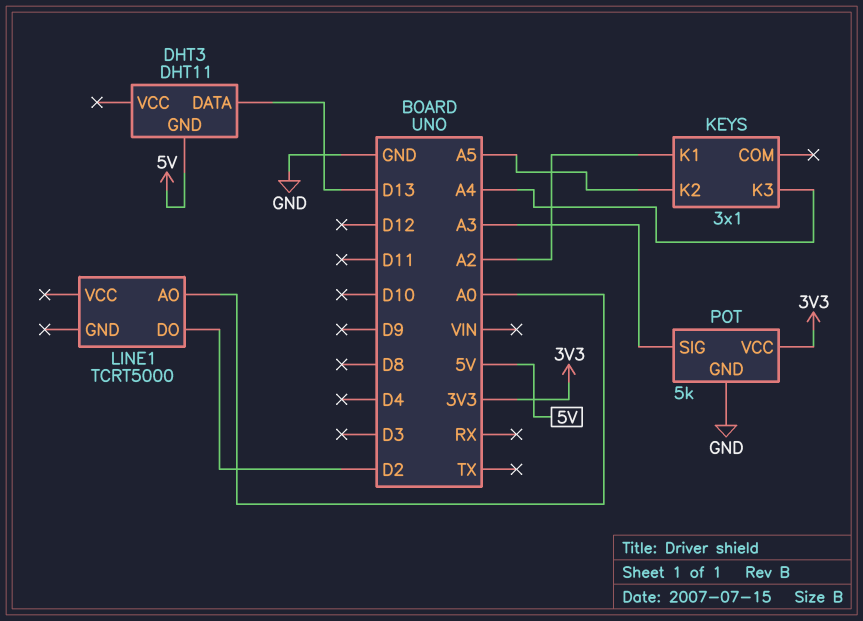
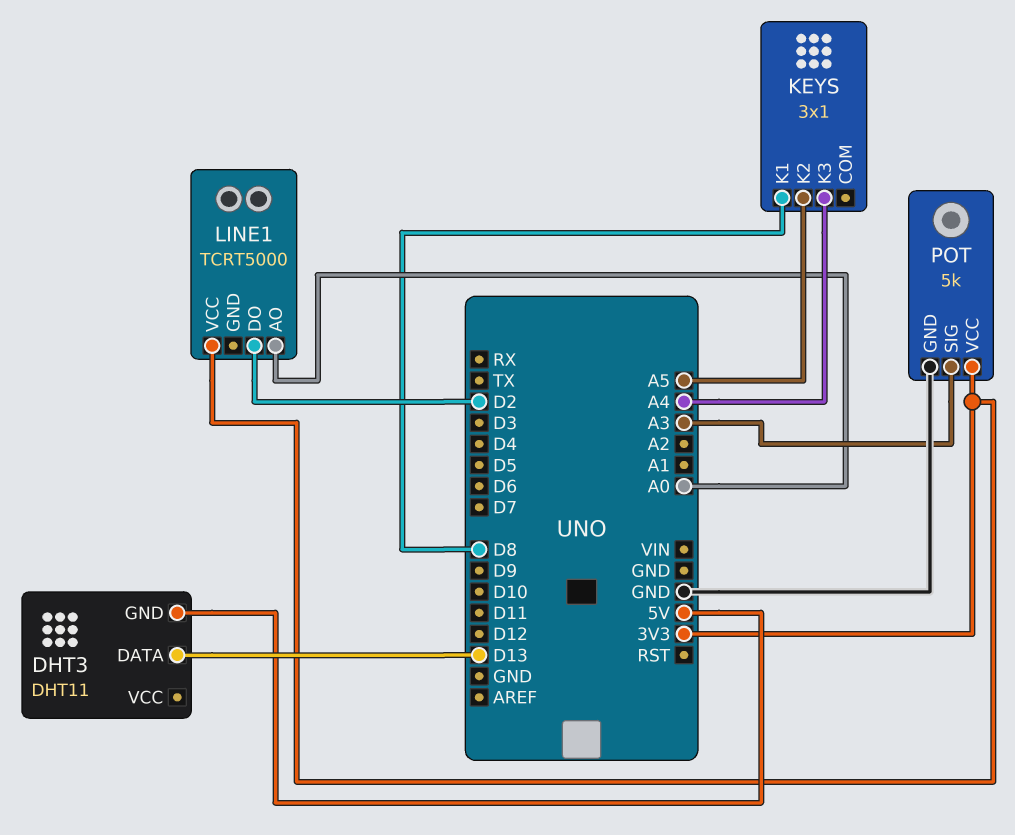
KEYS pin K1: A2 -> D8
LINE1 pin VCC: none -> 3V3

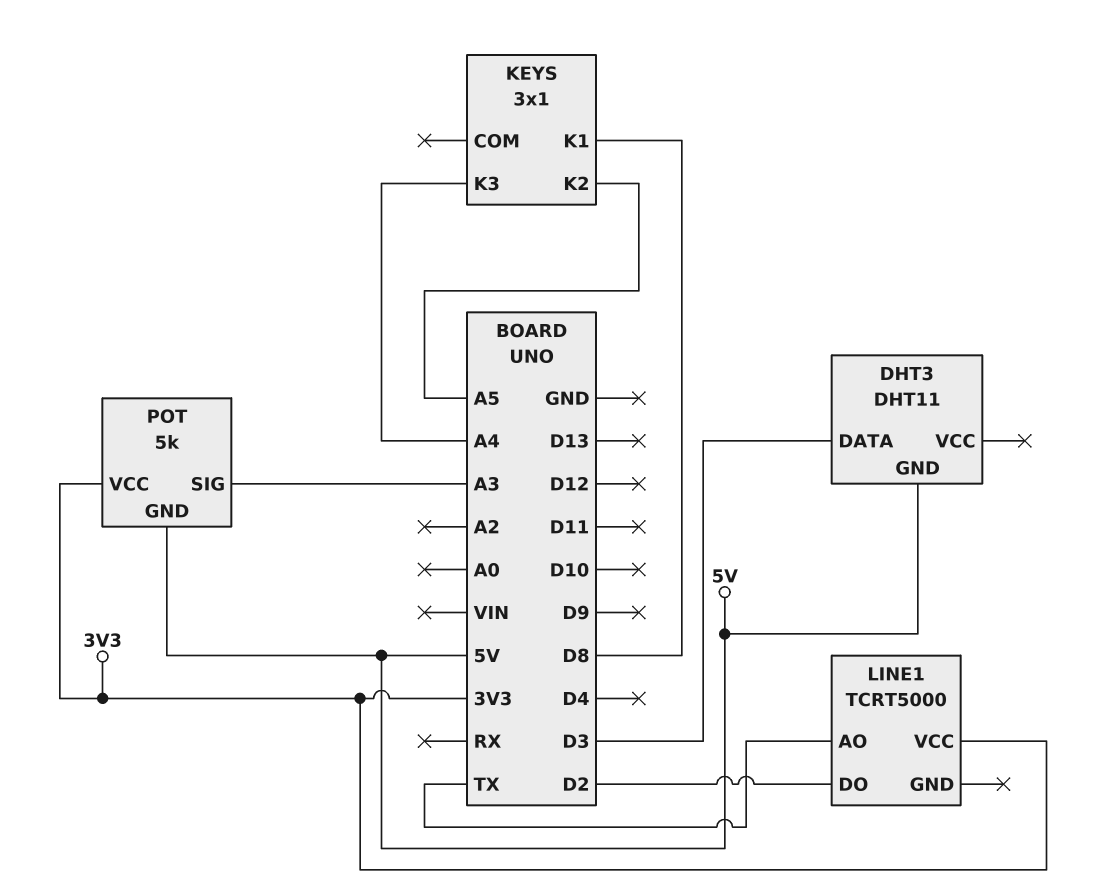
DHT3 pin DATA: D13 -> D3
LINE1 pin AO: A0 -> TX
POT pin GND: GND -> 5V

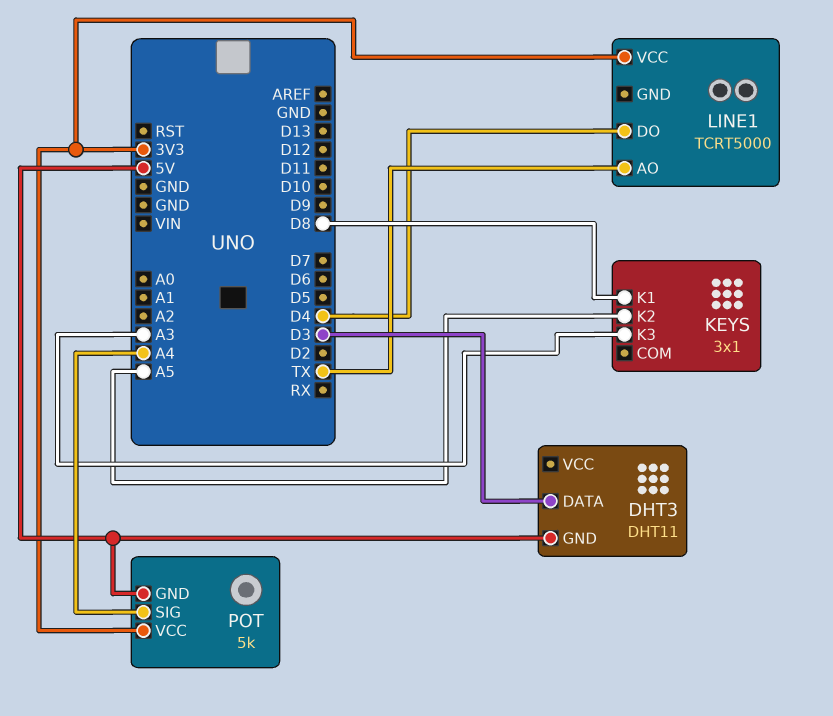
KEYS pin K3: A4 -> A3
LINE1 pin DO: D2 -> D4
POT pin SIG: A3 -> A4

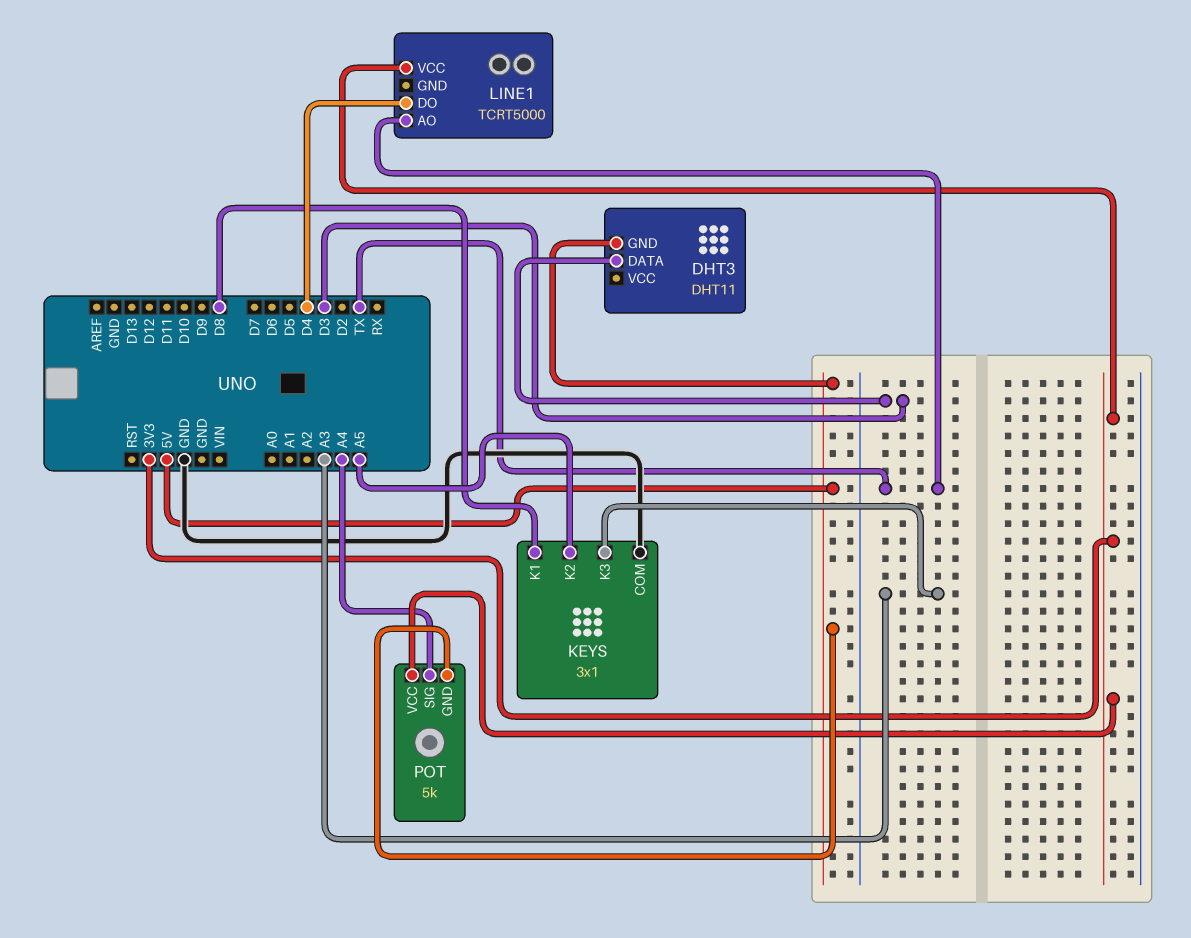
KEYS pin COM: none -> GND

